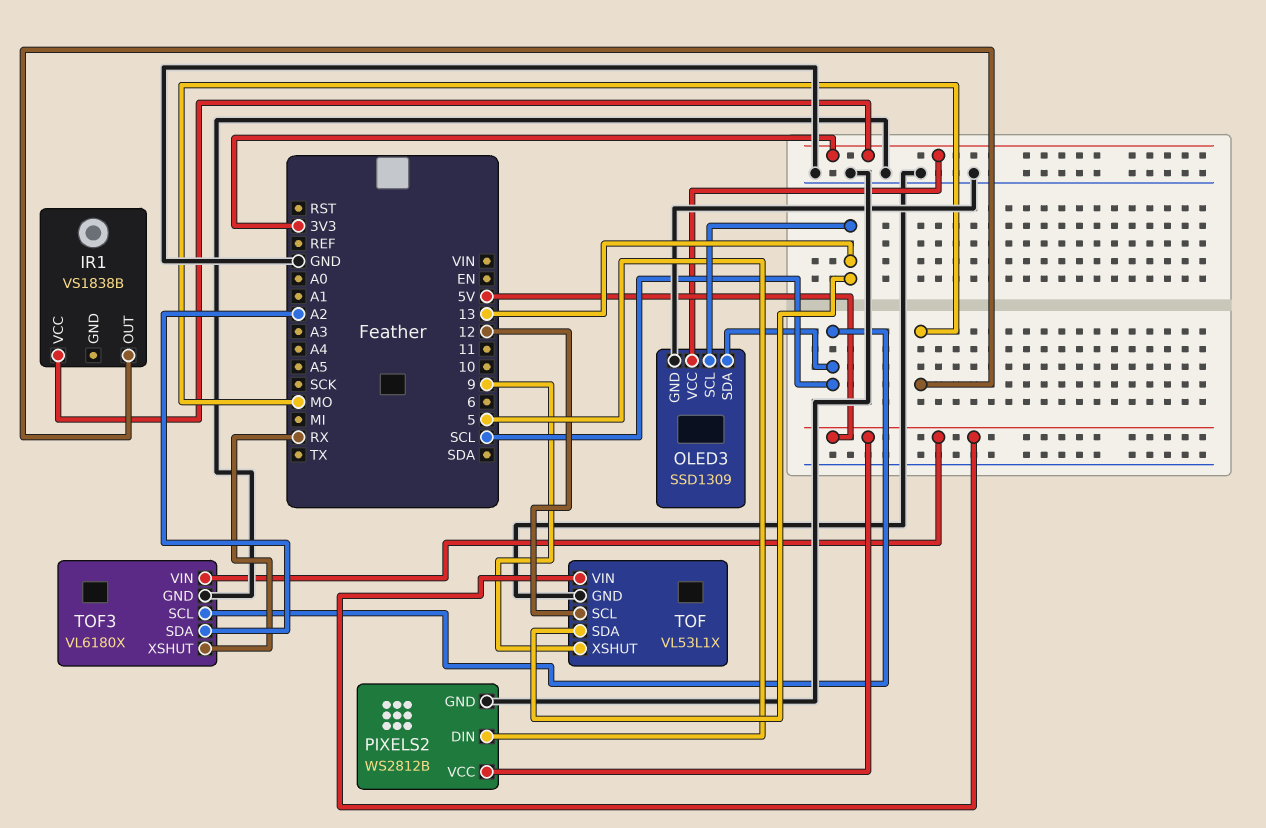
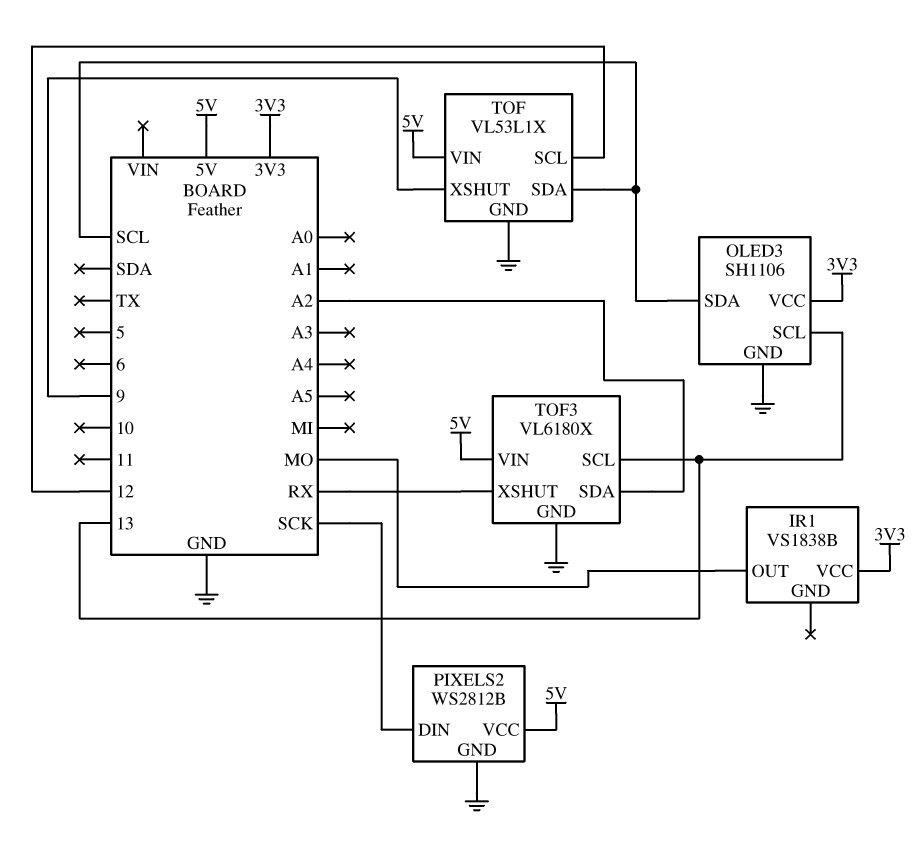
OLED3: SSD1309 -> SH1106
PIXELS2 pin DIN: 5 -> SCK
TOF pin SDA: 13 -> SCL
TOF3 pin SCL: SCL -> 13

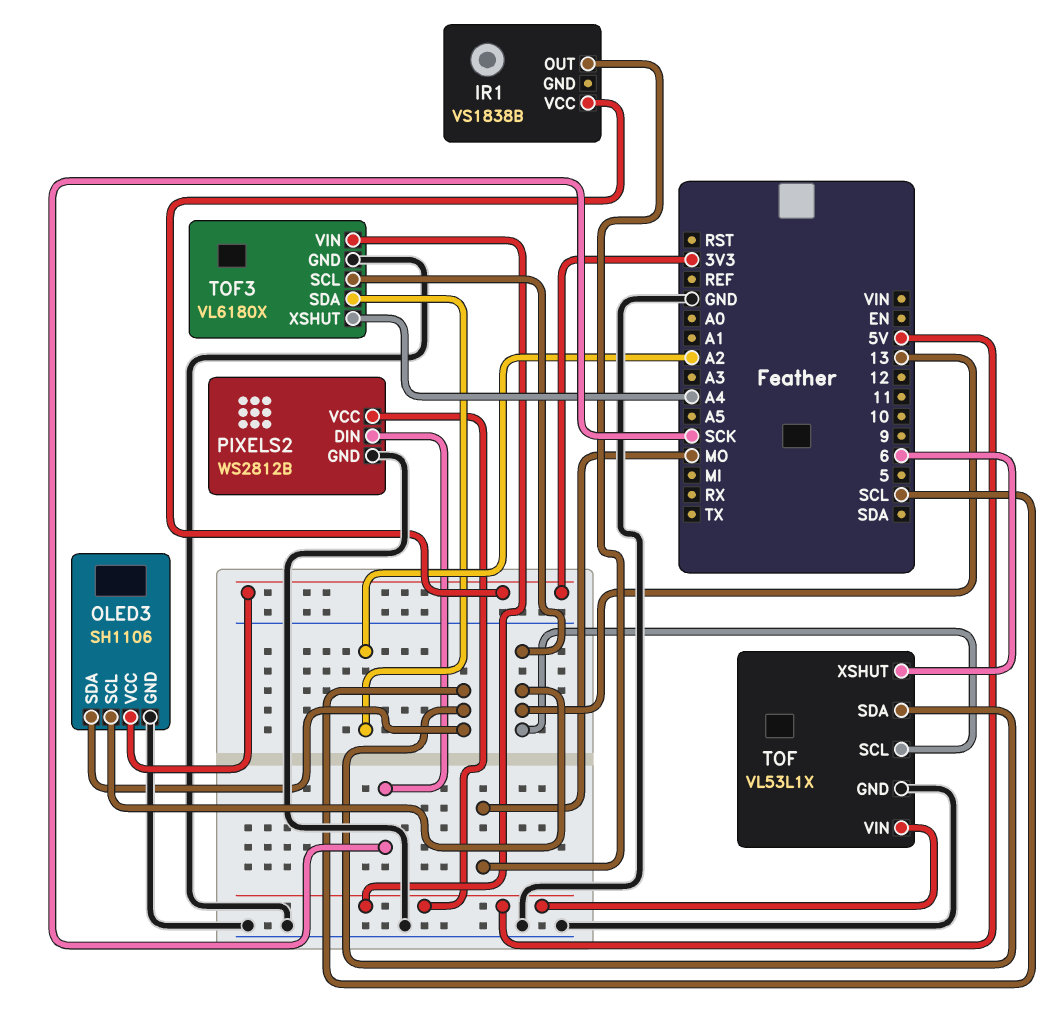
TOF pin SCL: 12 -> 13
TOF pin XSHUT: 9 -> 6
TOF3 pin XSHUT: RX -> A4

